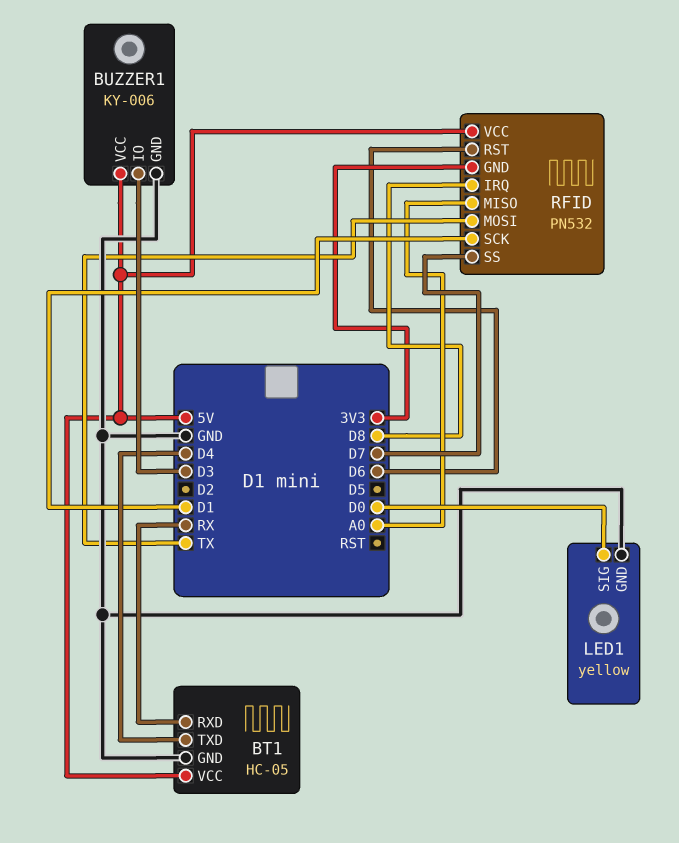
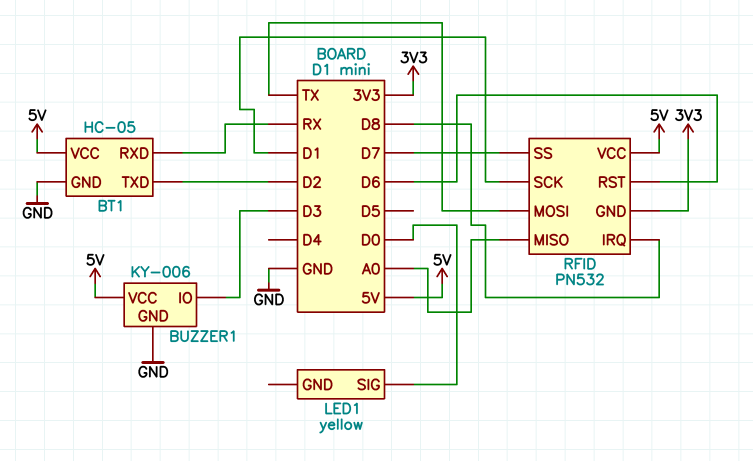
BT1 pin TXD: D4 -> D2
LED1 pin GND: GND -> none

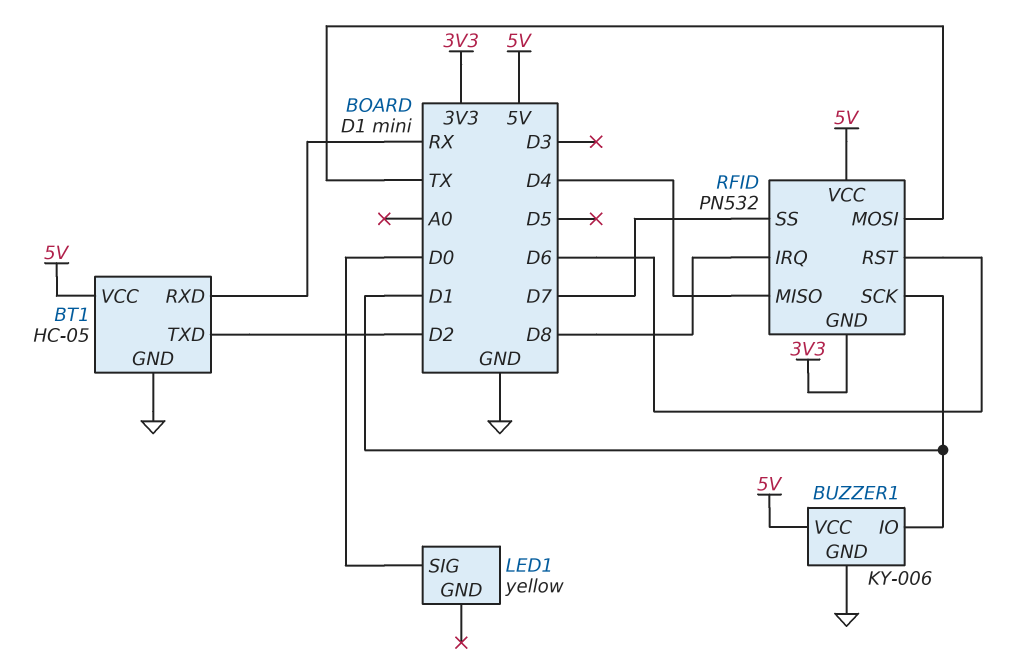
BUZZER1 pin IO: D3 -> D1
RFID pin MISO: A0 -> D4

